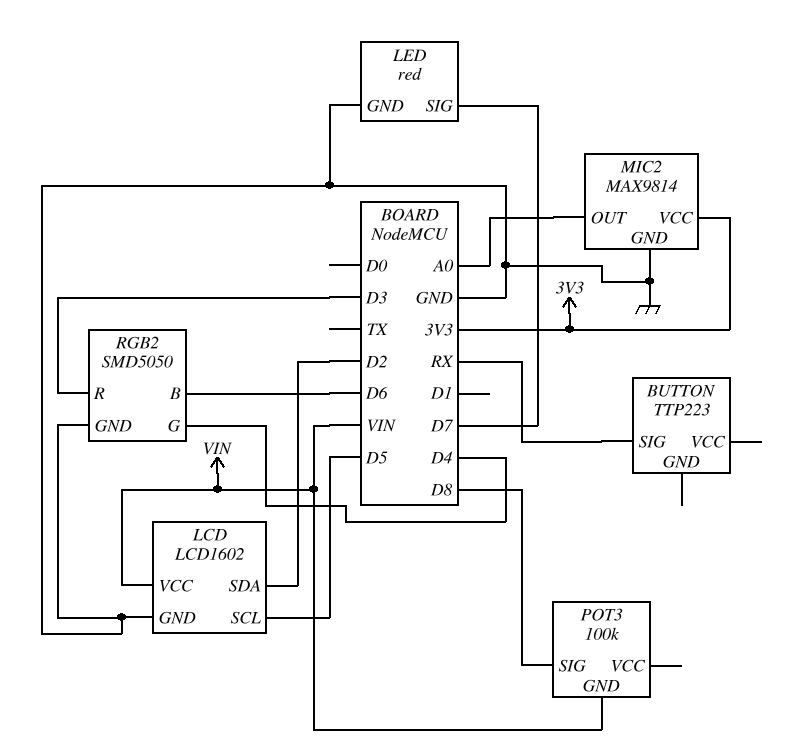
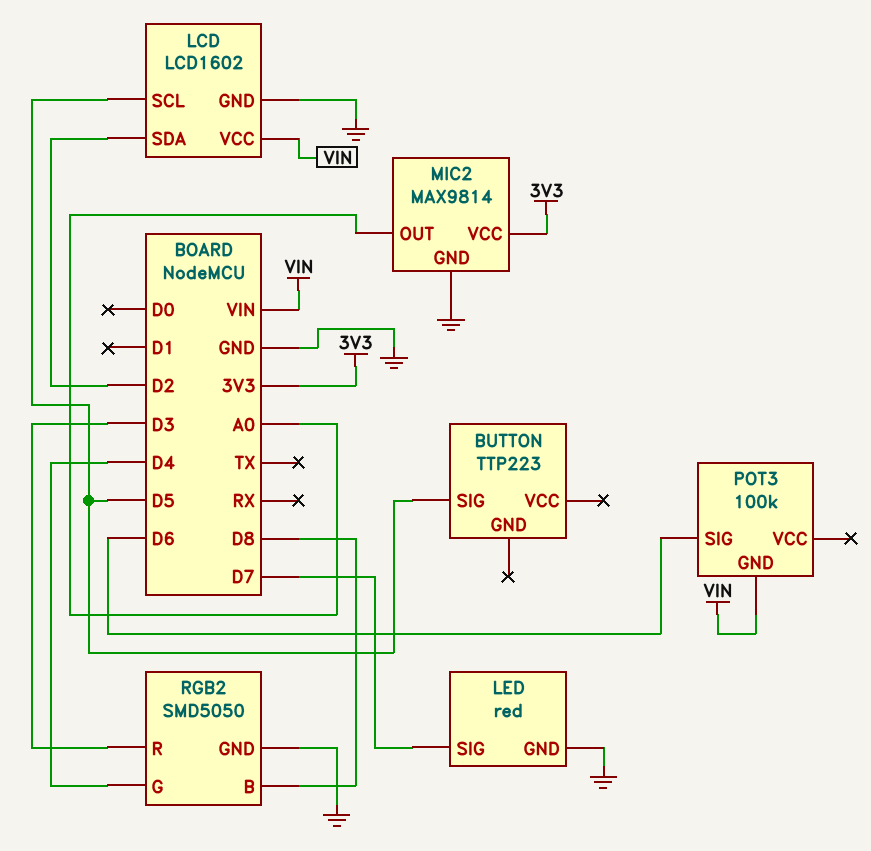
BUTTON pin SIG: RX -> D5
POT3 pin SIG: D8 -> D6
RGB2 pin B: D6 -> D8

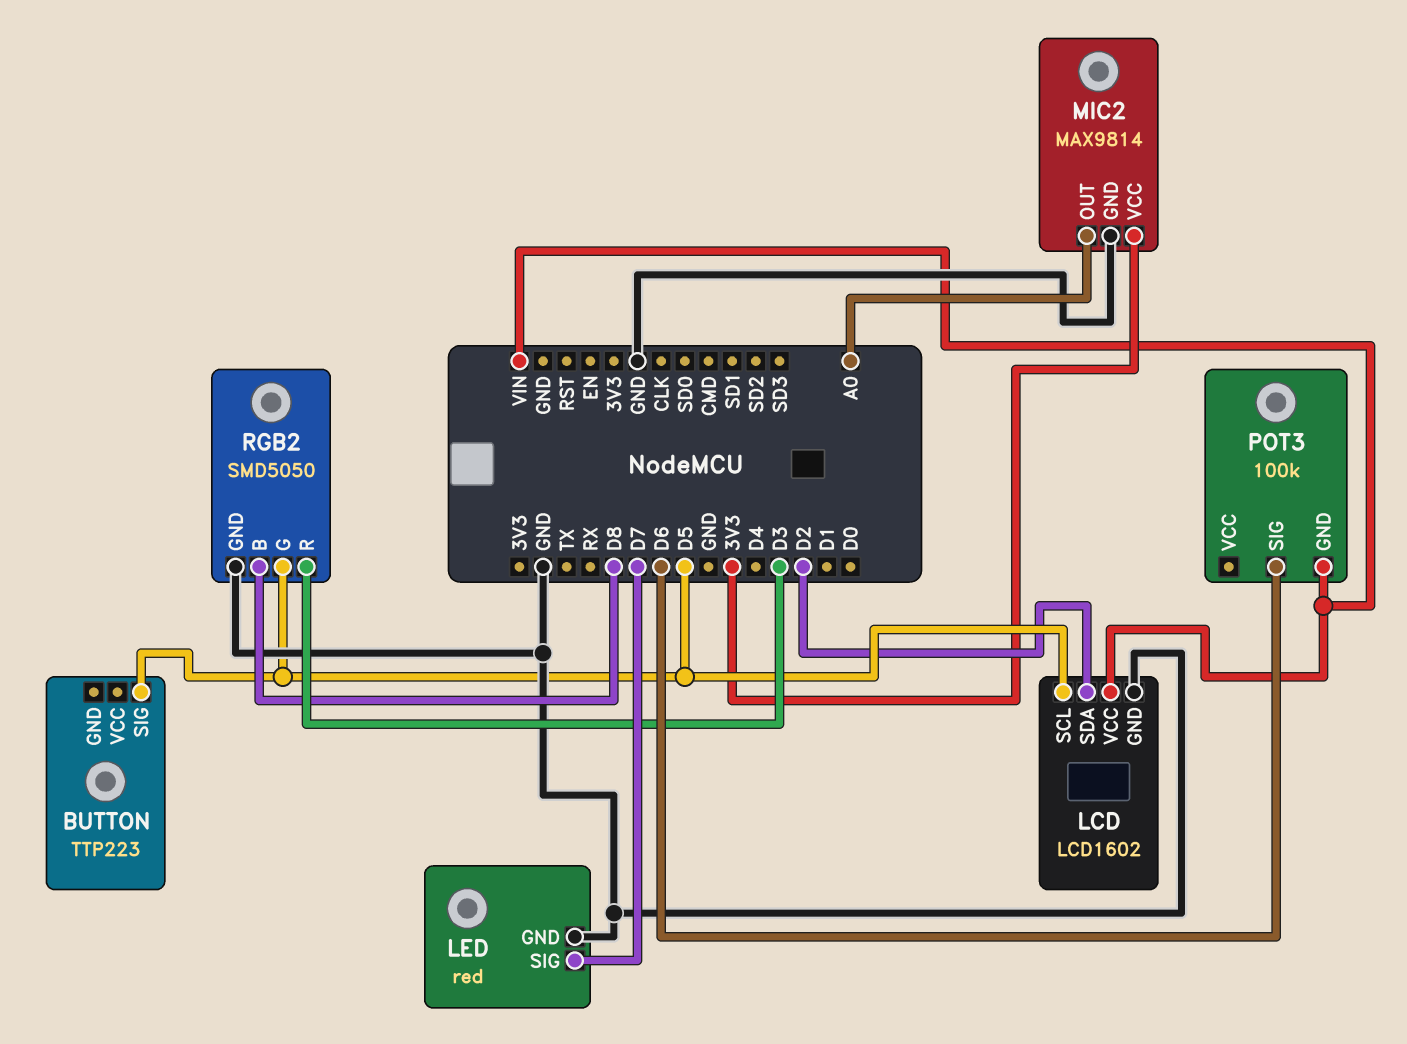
RGB2 pin G: D4 -> D5

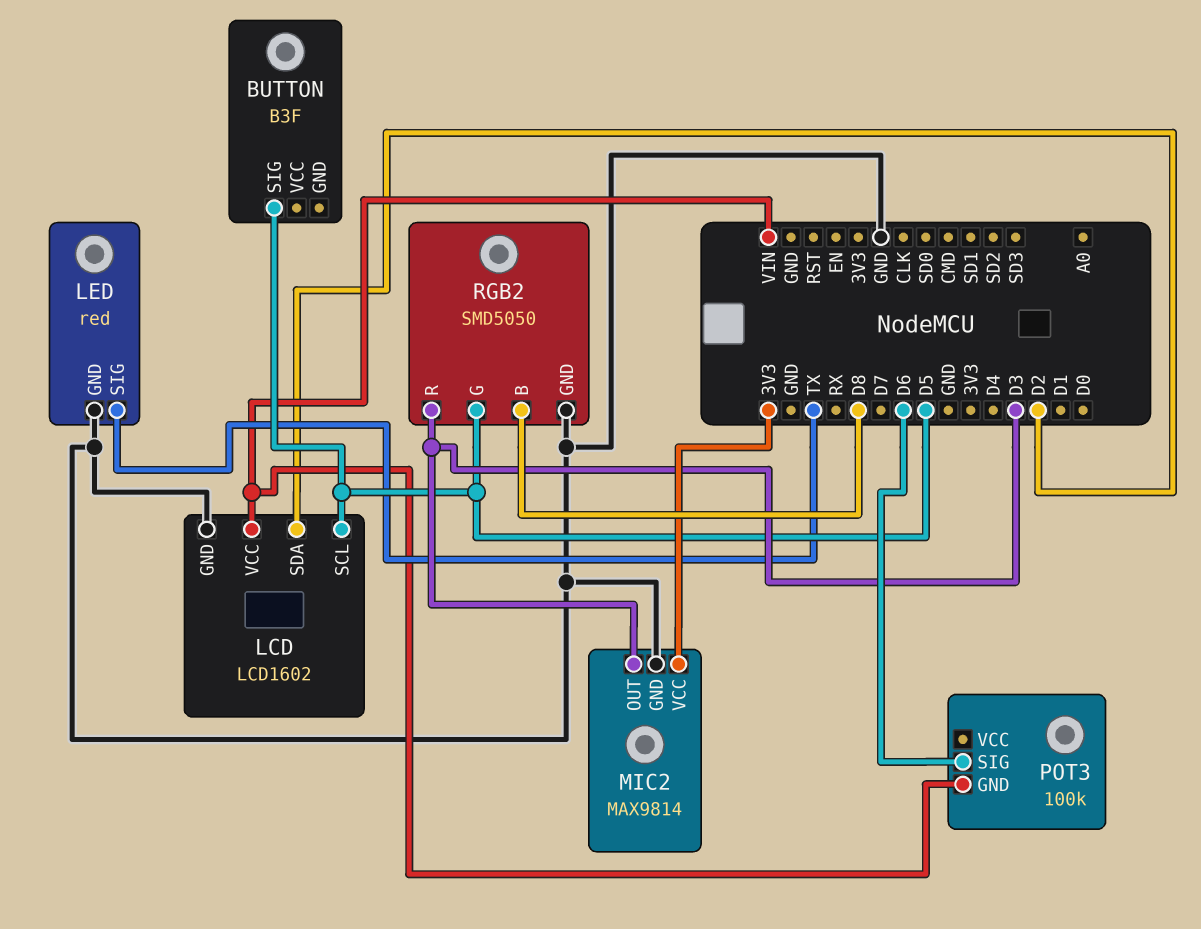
BUTTON: TTP223 -> B3F
LED pin SIG: D7 -> TX
MIC2 pin OUT: A0 -> D3

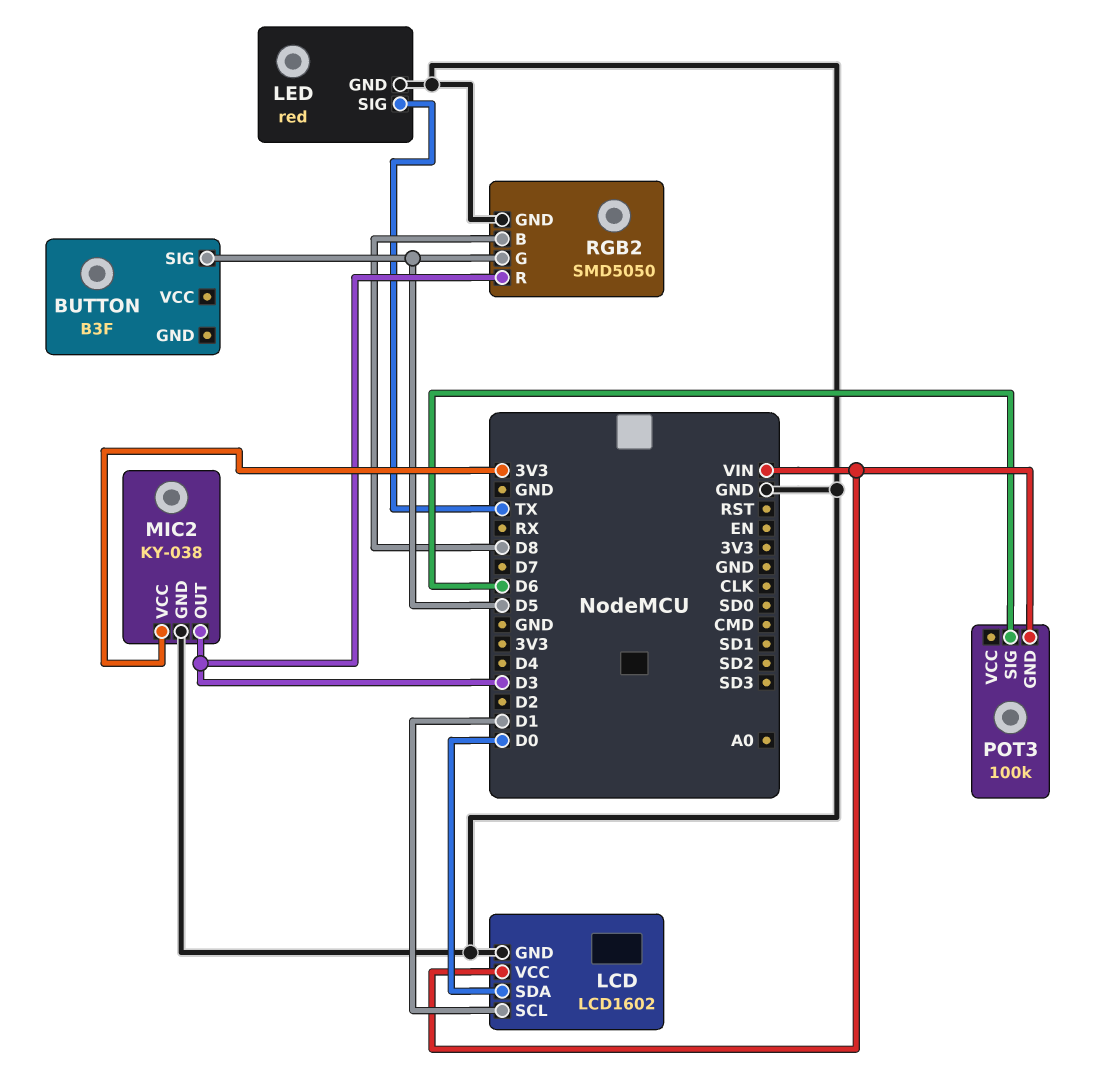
LCD pin SCL: D5 -> D1
LCD pin SDA: D2 -> D0
MIC2: MAX9814 -> KY-038

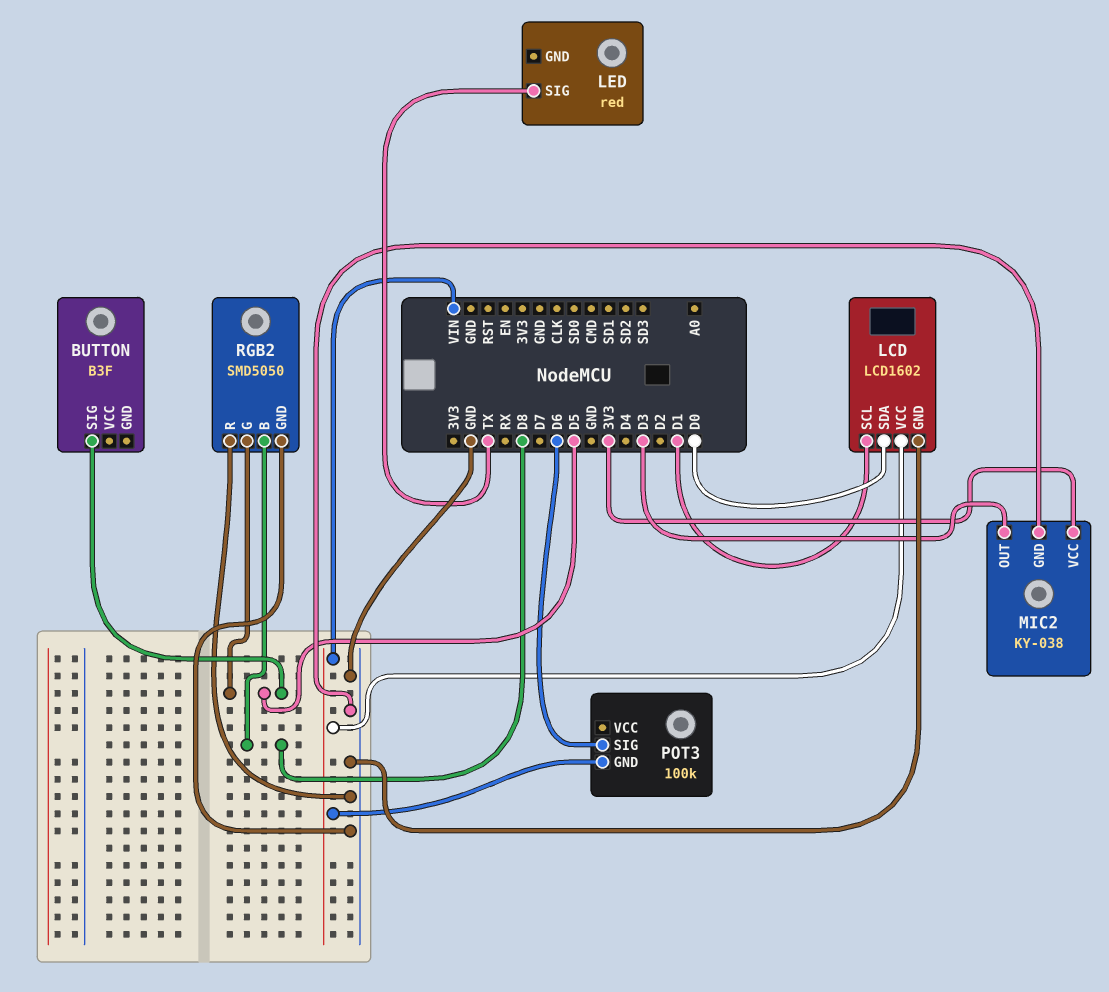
LED pin GND: GND -> none
RGB2 pin R: D3 -> GND

